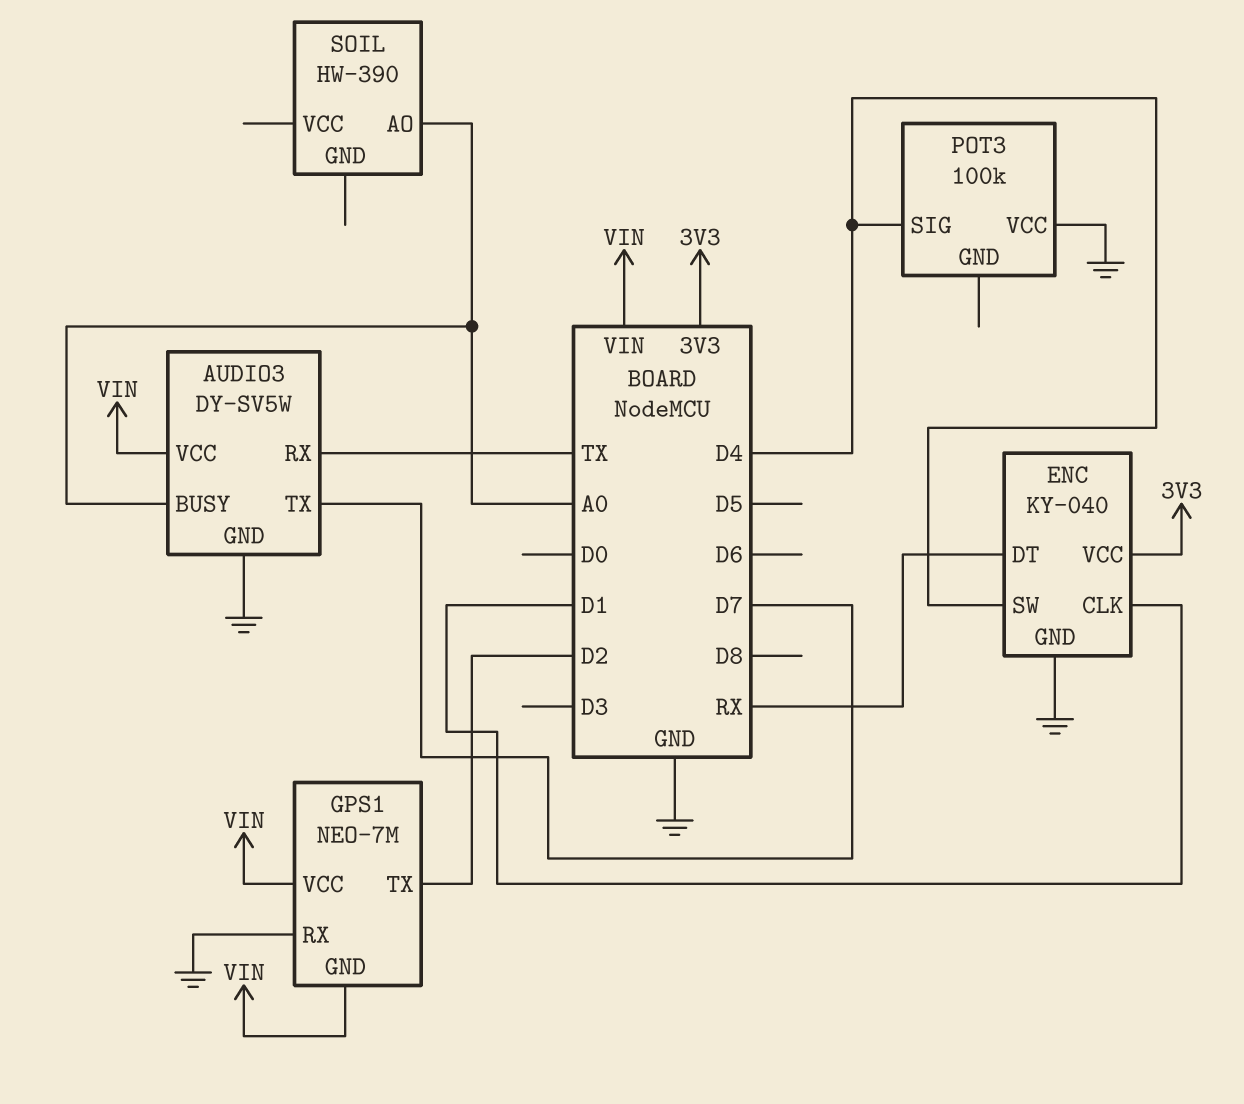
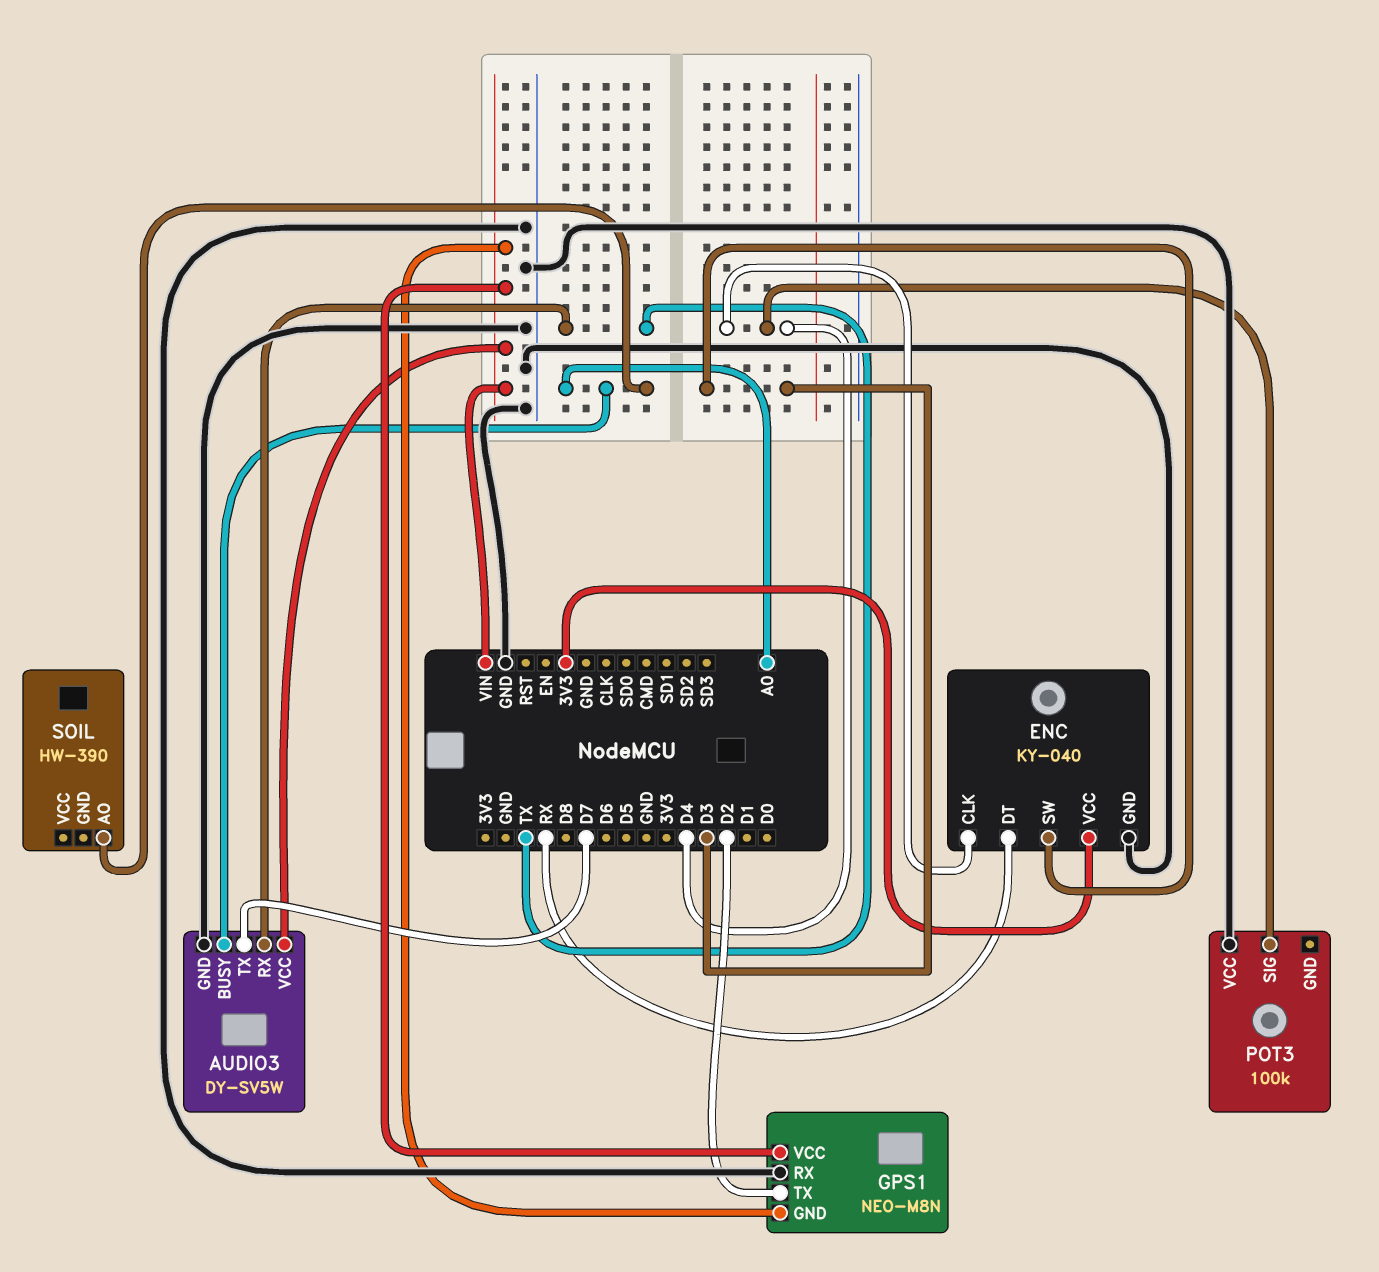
ENC pin CLK: D1 -> D4
ENC pin SW: D4 -> D3
GPS1: NEO-7M -> NEO-M8N

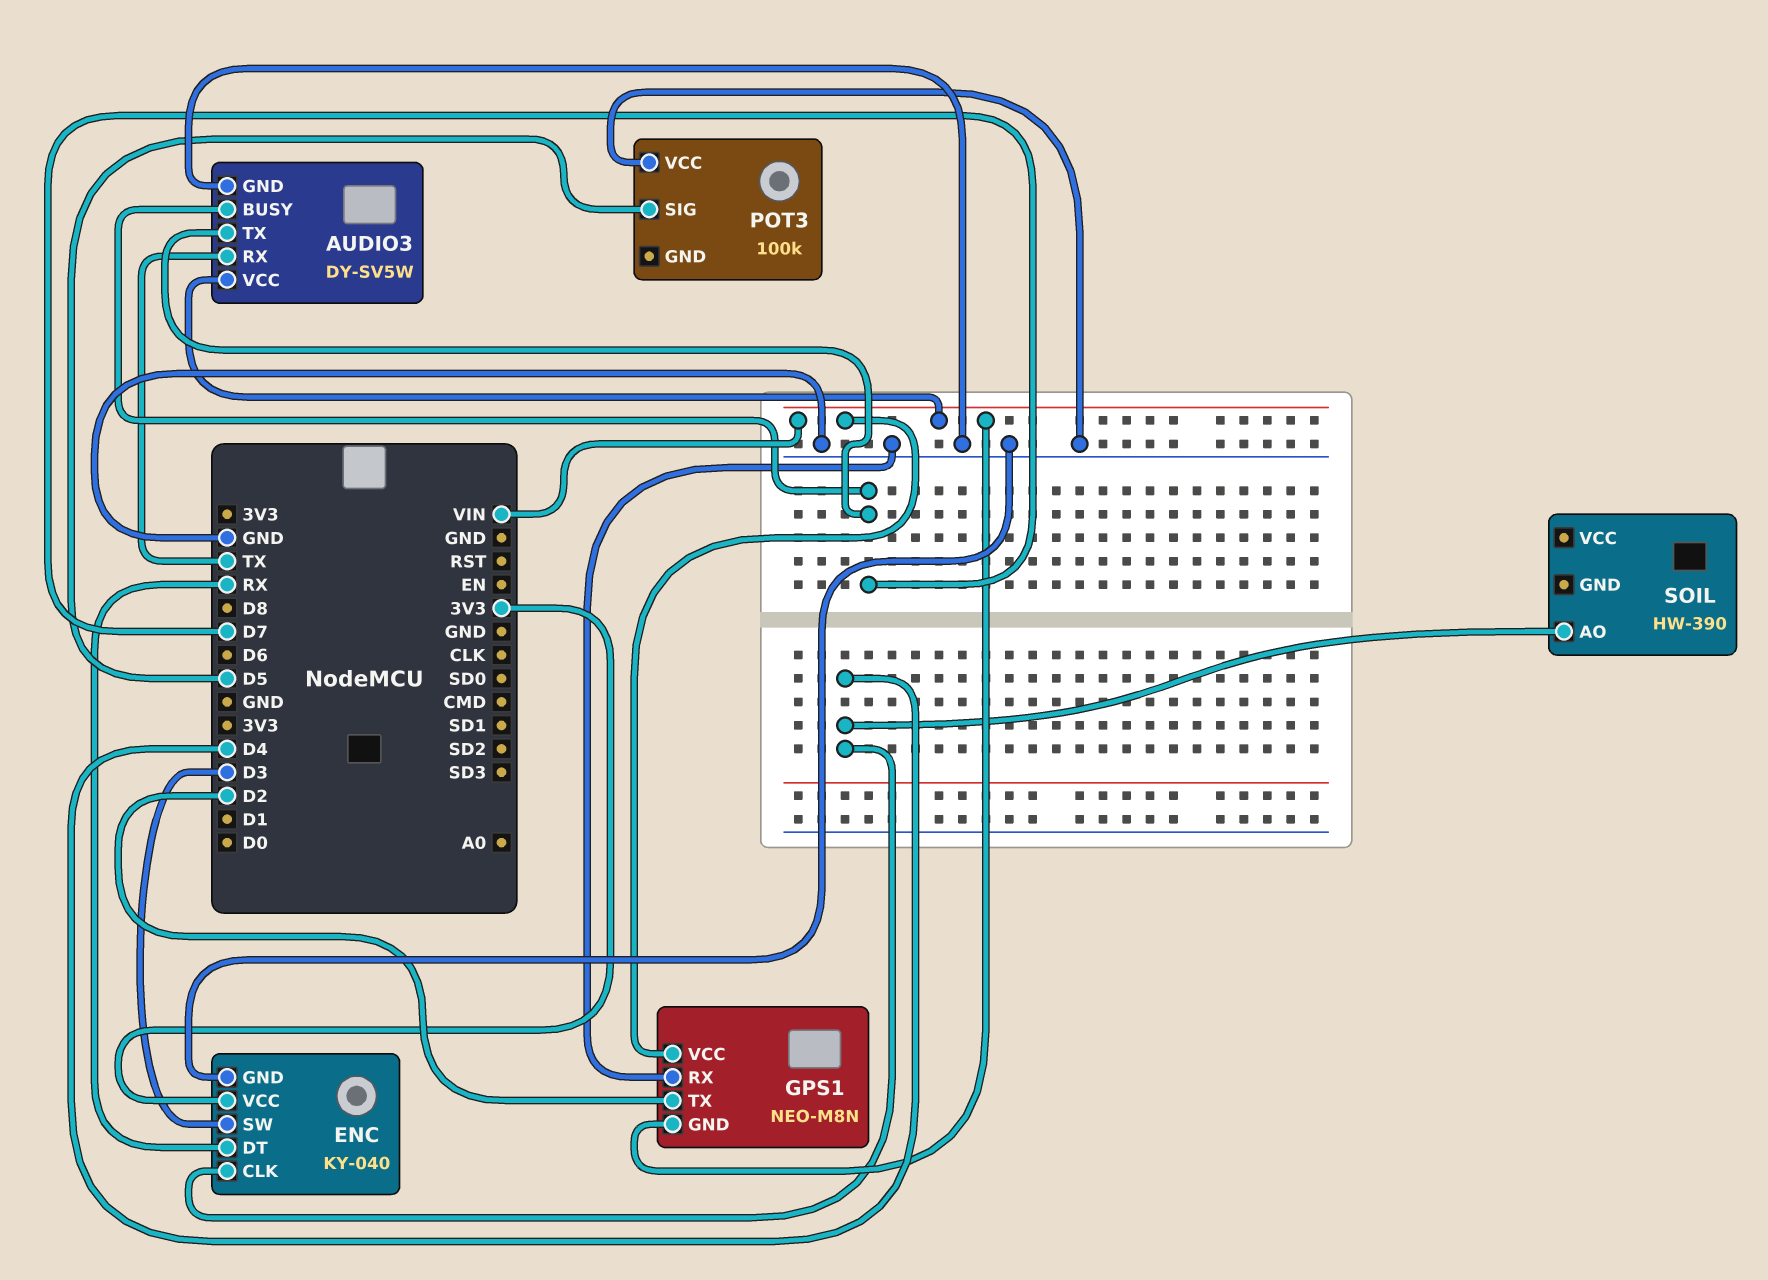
AUDIO3 pin BUSY: A0 -> D7
POT3 pin SIG: D4 -> D5
SOIL pin AO: A0 -> D4

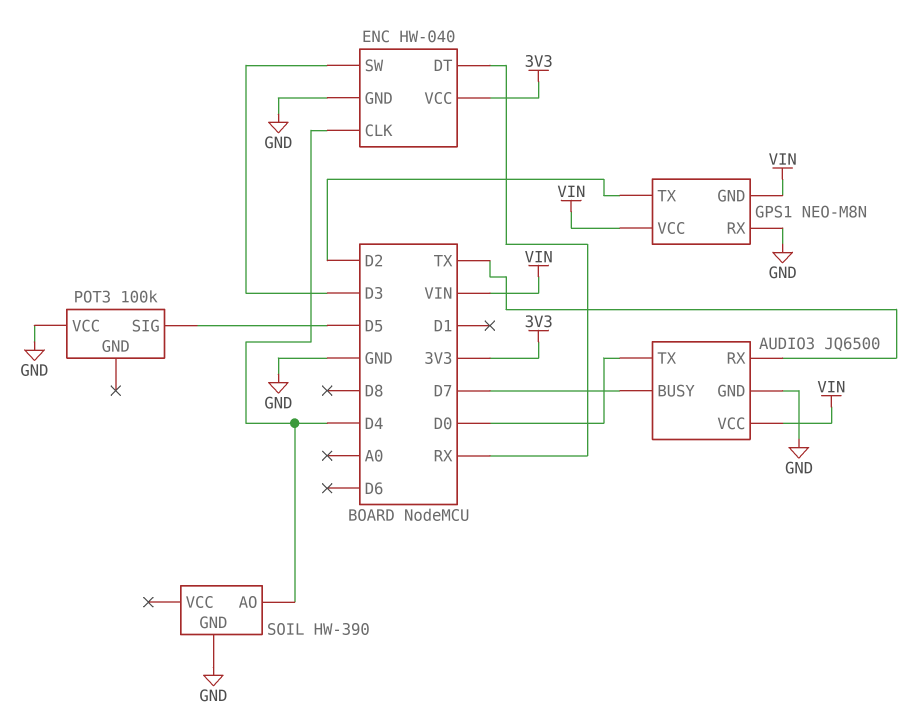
AUDIO3: DY-SV5W -> JQ6500
AUDIO3 pin TX: D7 -> D0
ENC: KY-040 -> HW-040
SOIL pin GND: none -> GND

